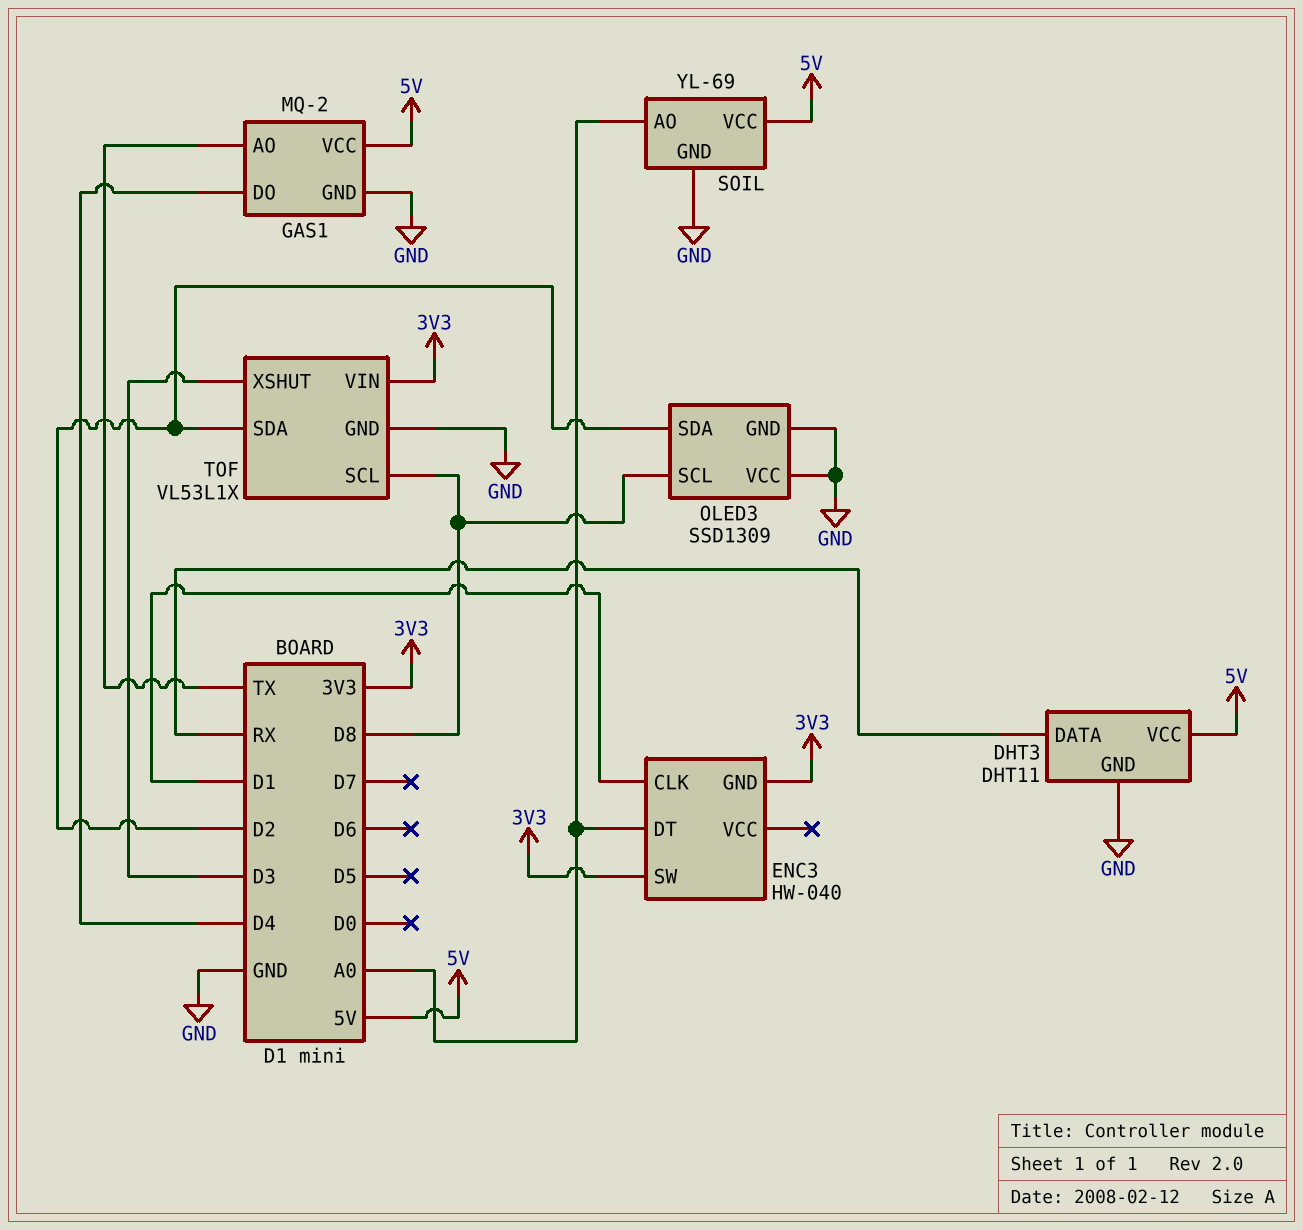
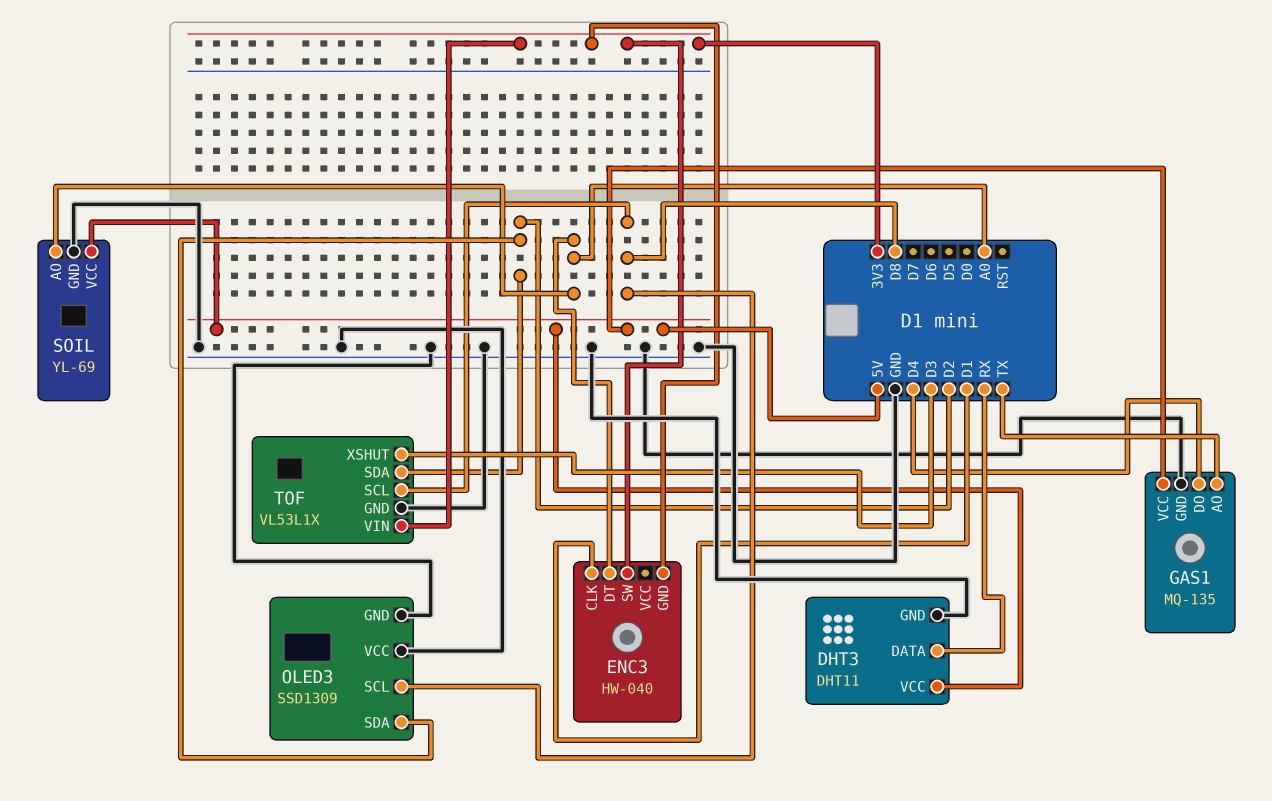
GAS1: MQ-2 -> MQ-135

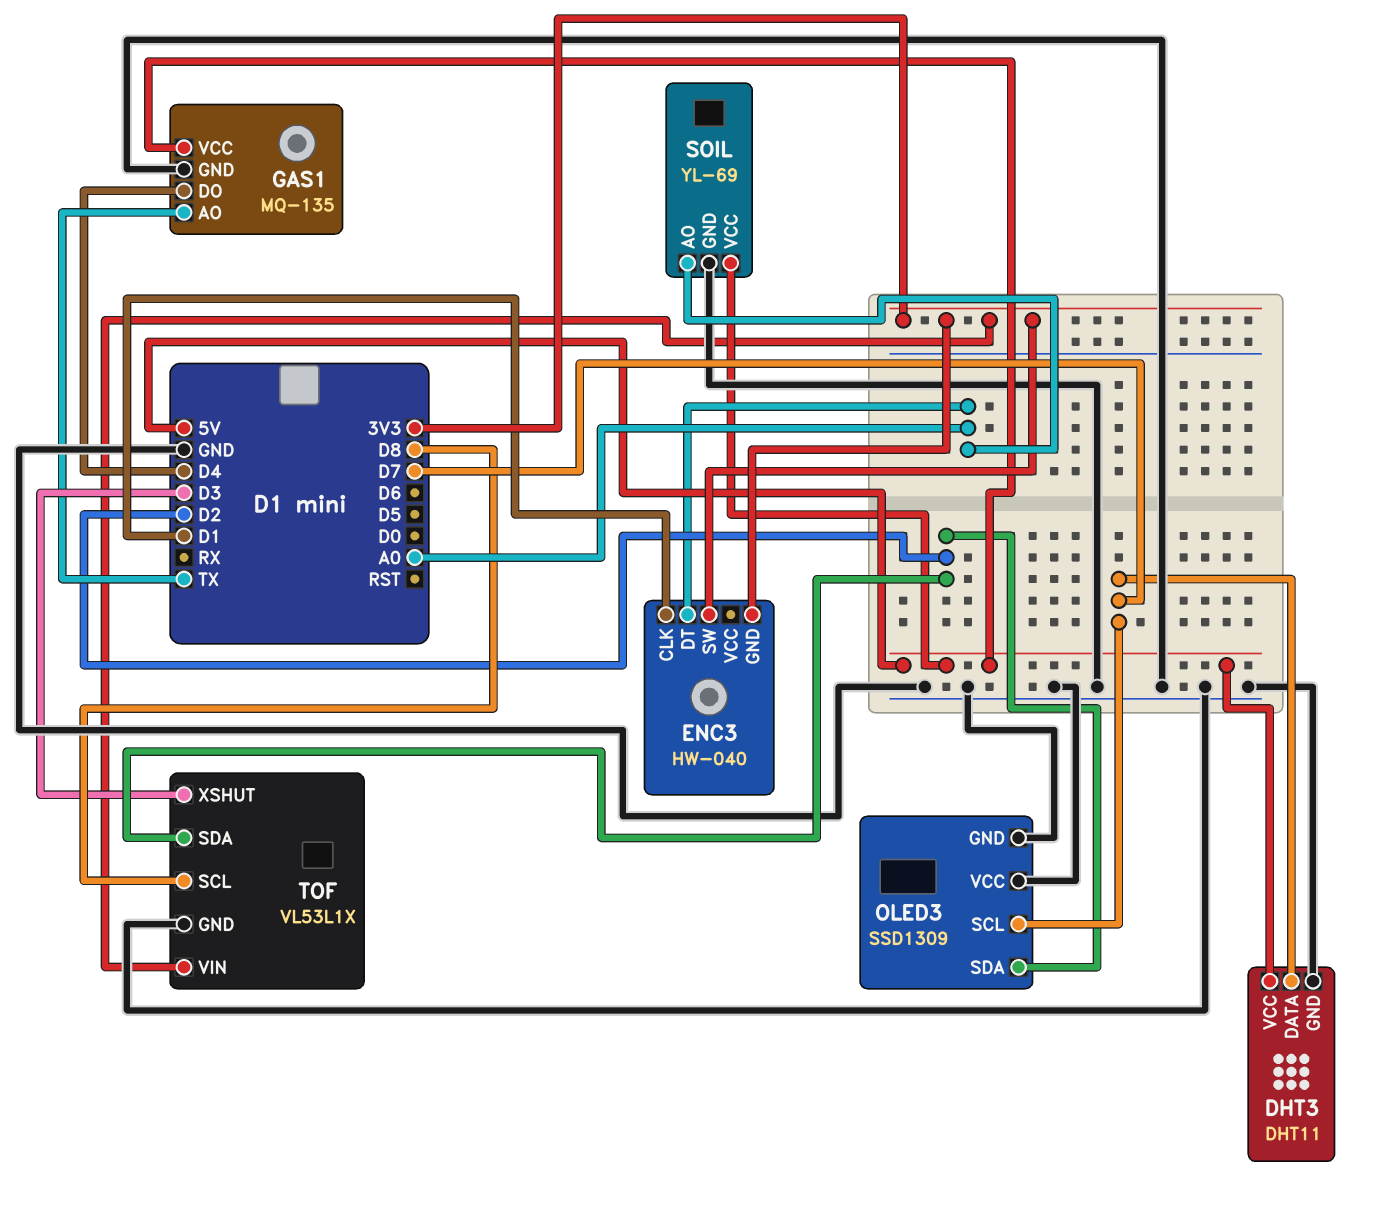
DHT3 pin DATA: RX -> D7
OLED3 pin SCL: D8 -> D7

